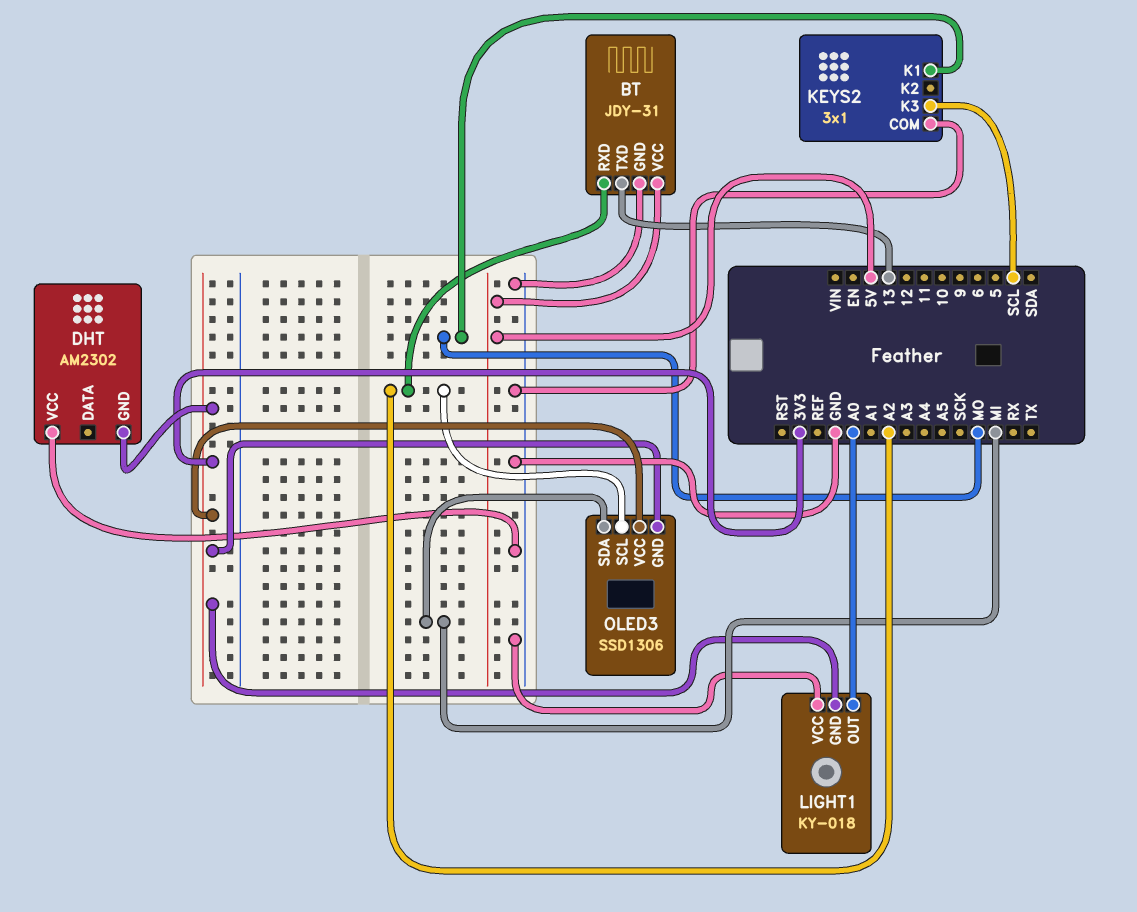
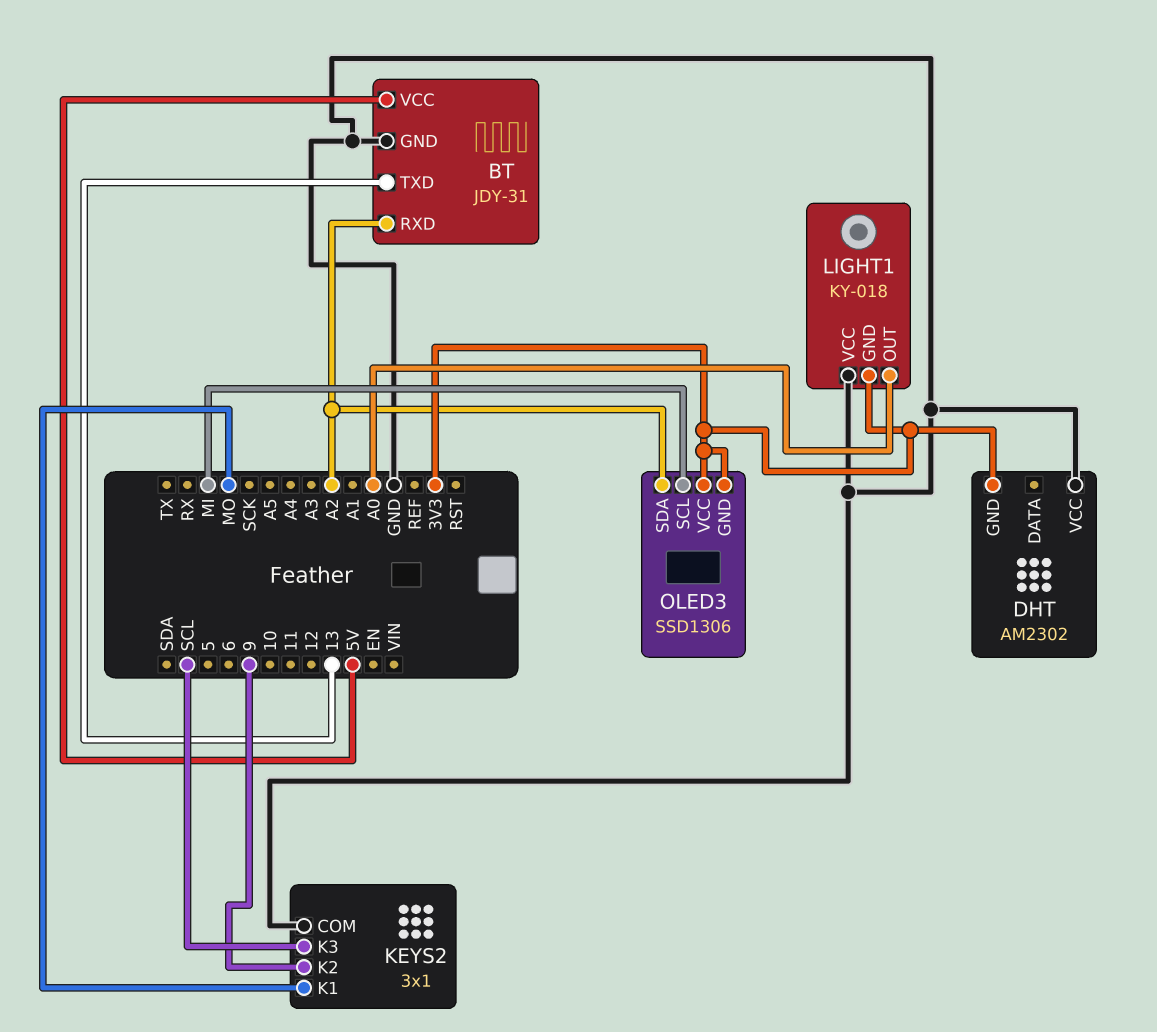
KEYS2 pin K2: none -> 9
OLED3 pin SCL: A2 -> MI
OLED3 pin SDA: MI -> A2

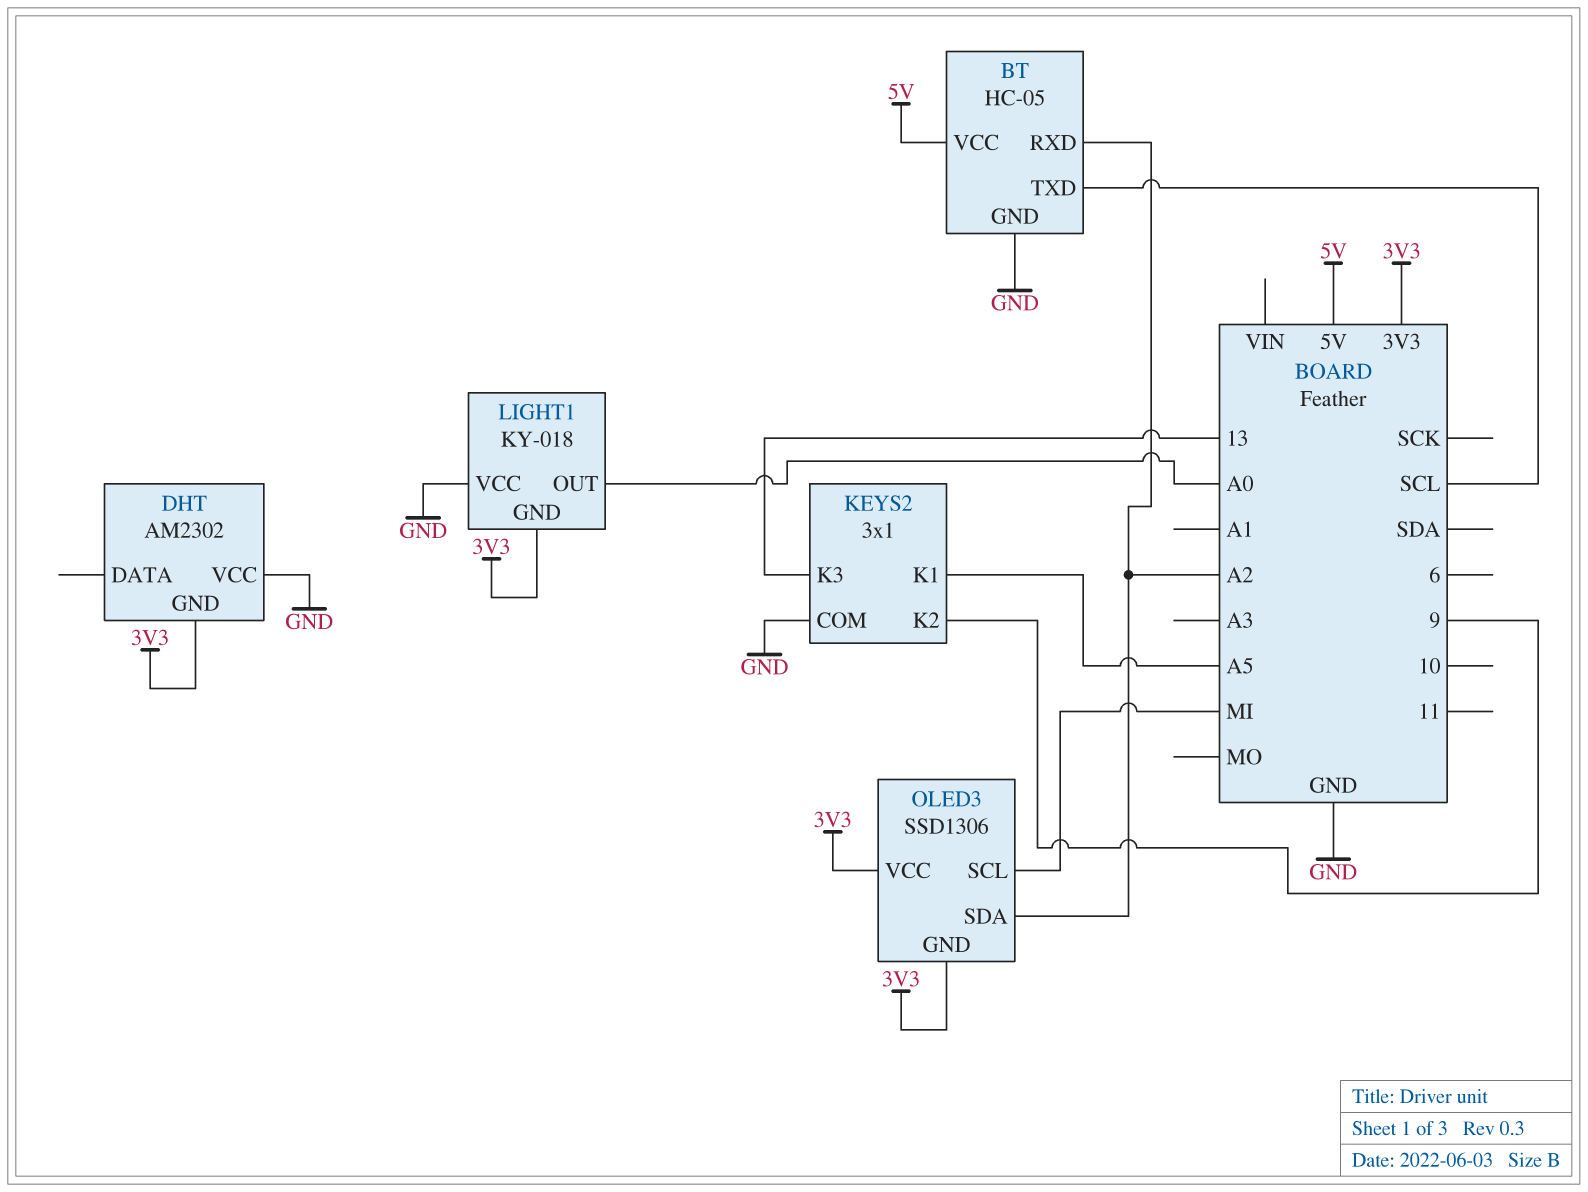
BT: JDY-31 -> HC-05
BT pin TXD: 13 -> SCL
KEYS2 pin K1: MO -> A5
KEYS2 pin K3: SCL -> 13

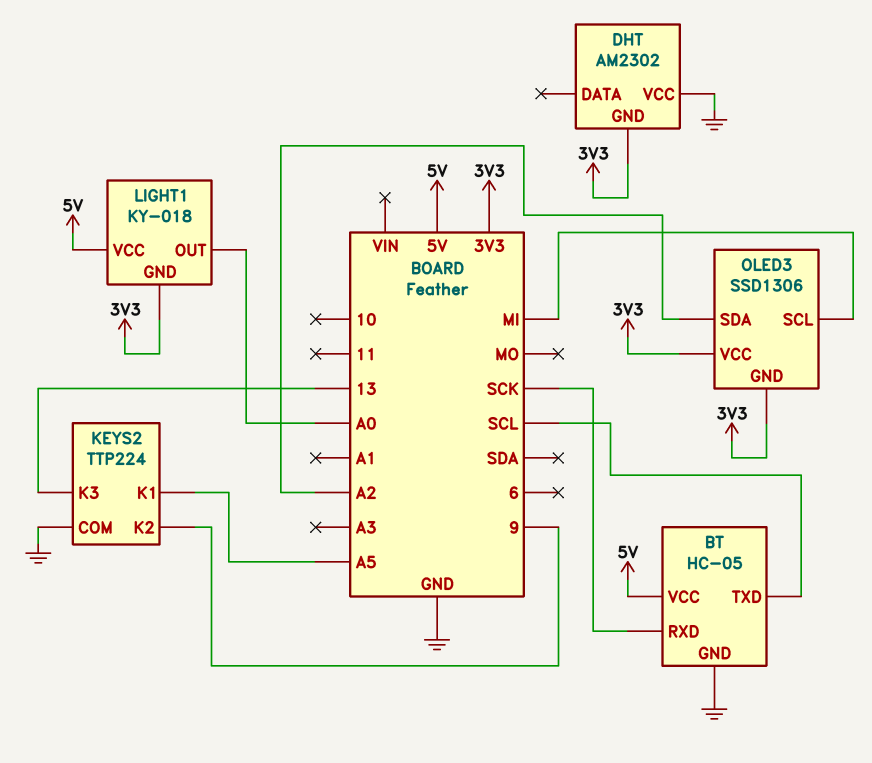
BT pin RXD: A2 -> SCK
KEYS2: 3x1 -> TTP224
LIGHT1 pin VCC: GND -> 5V

